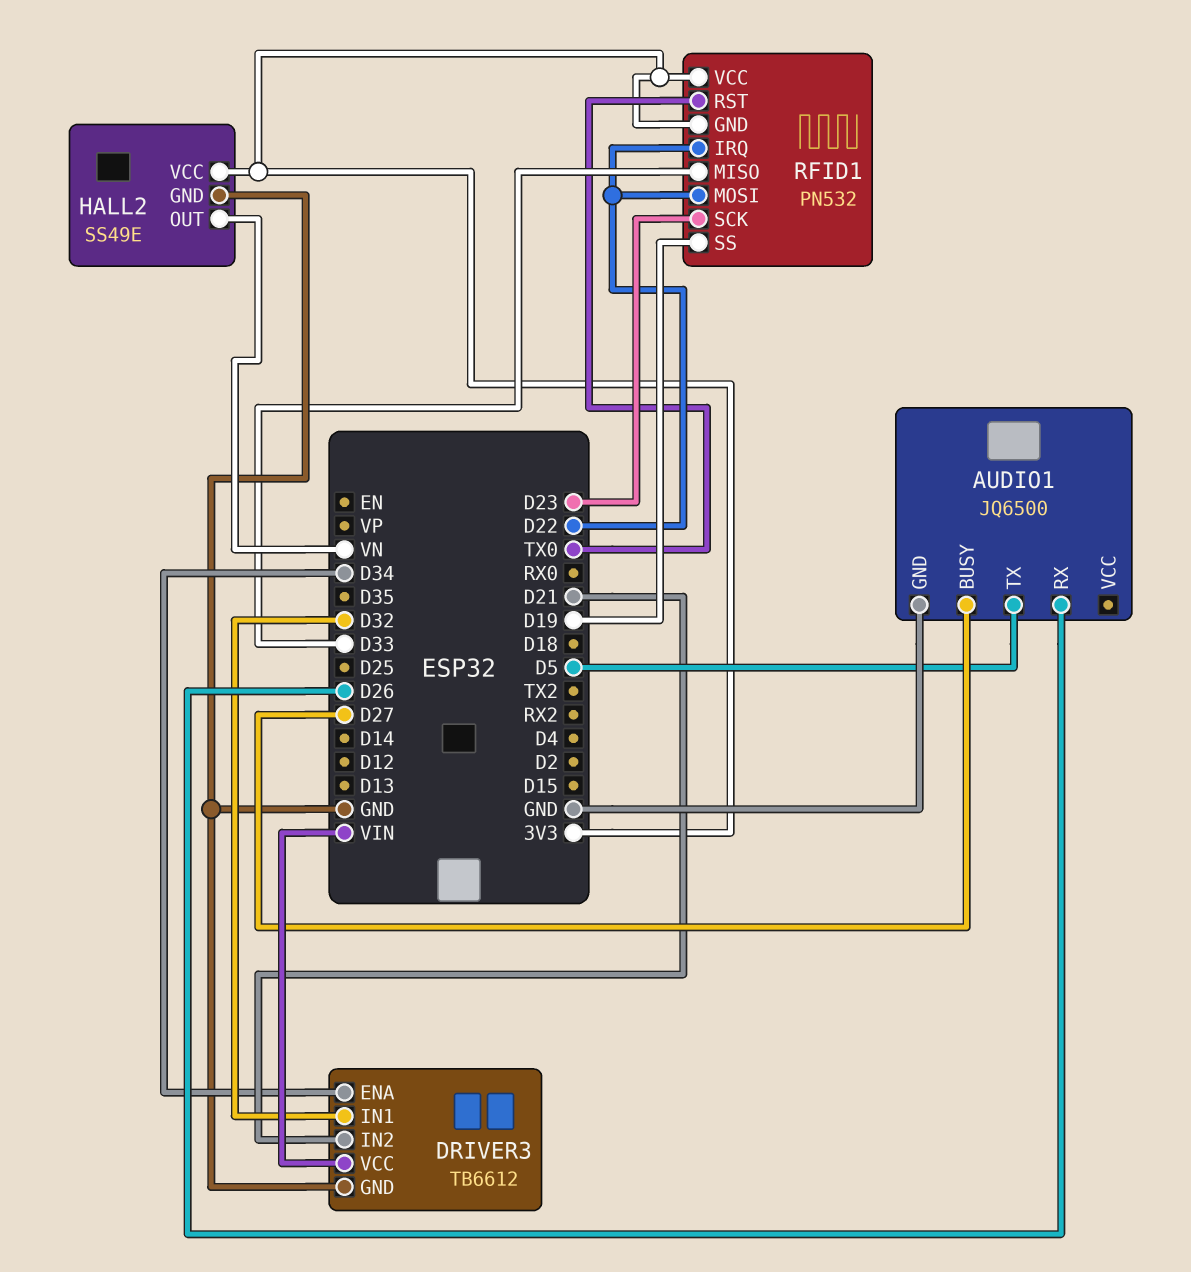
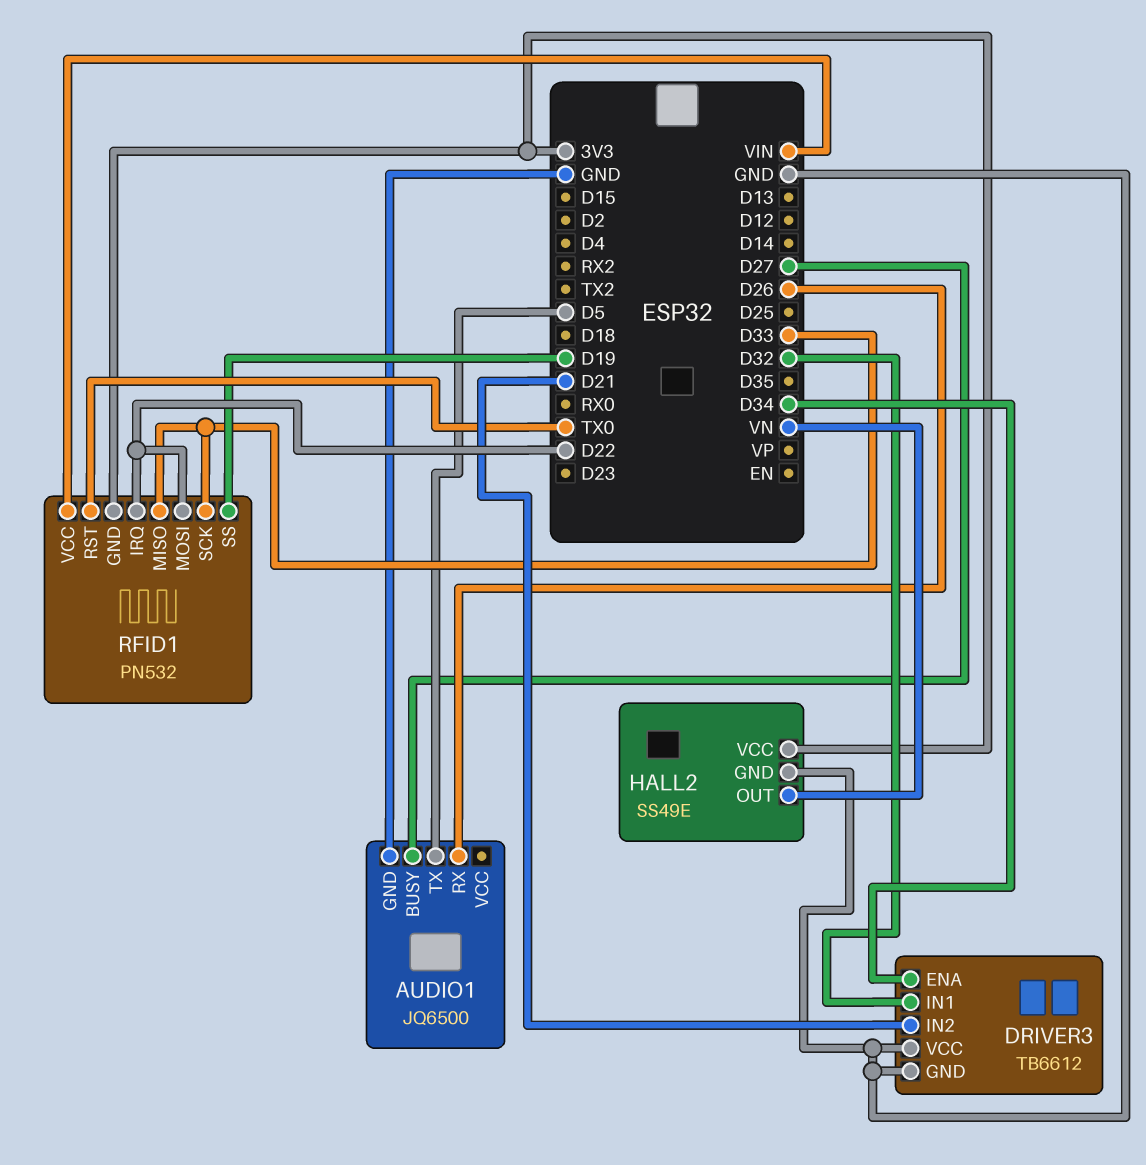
DRIVER3 pin VCC: VIN -> GND
RFID1 pin SCK: D23 -> D33
RFID1 pin VCC: 3V3 -> VIN

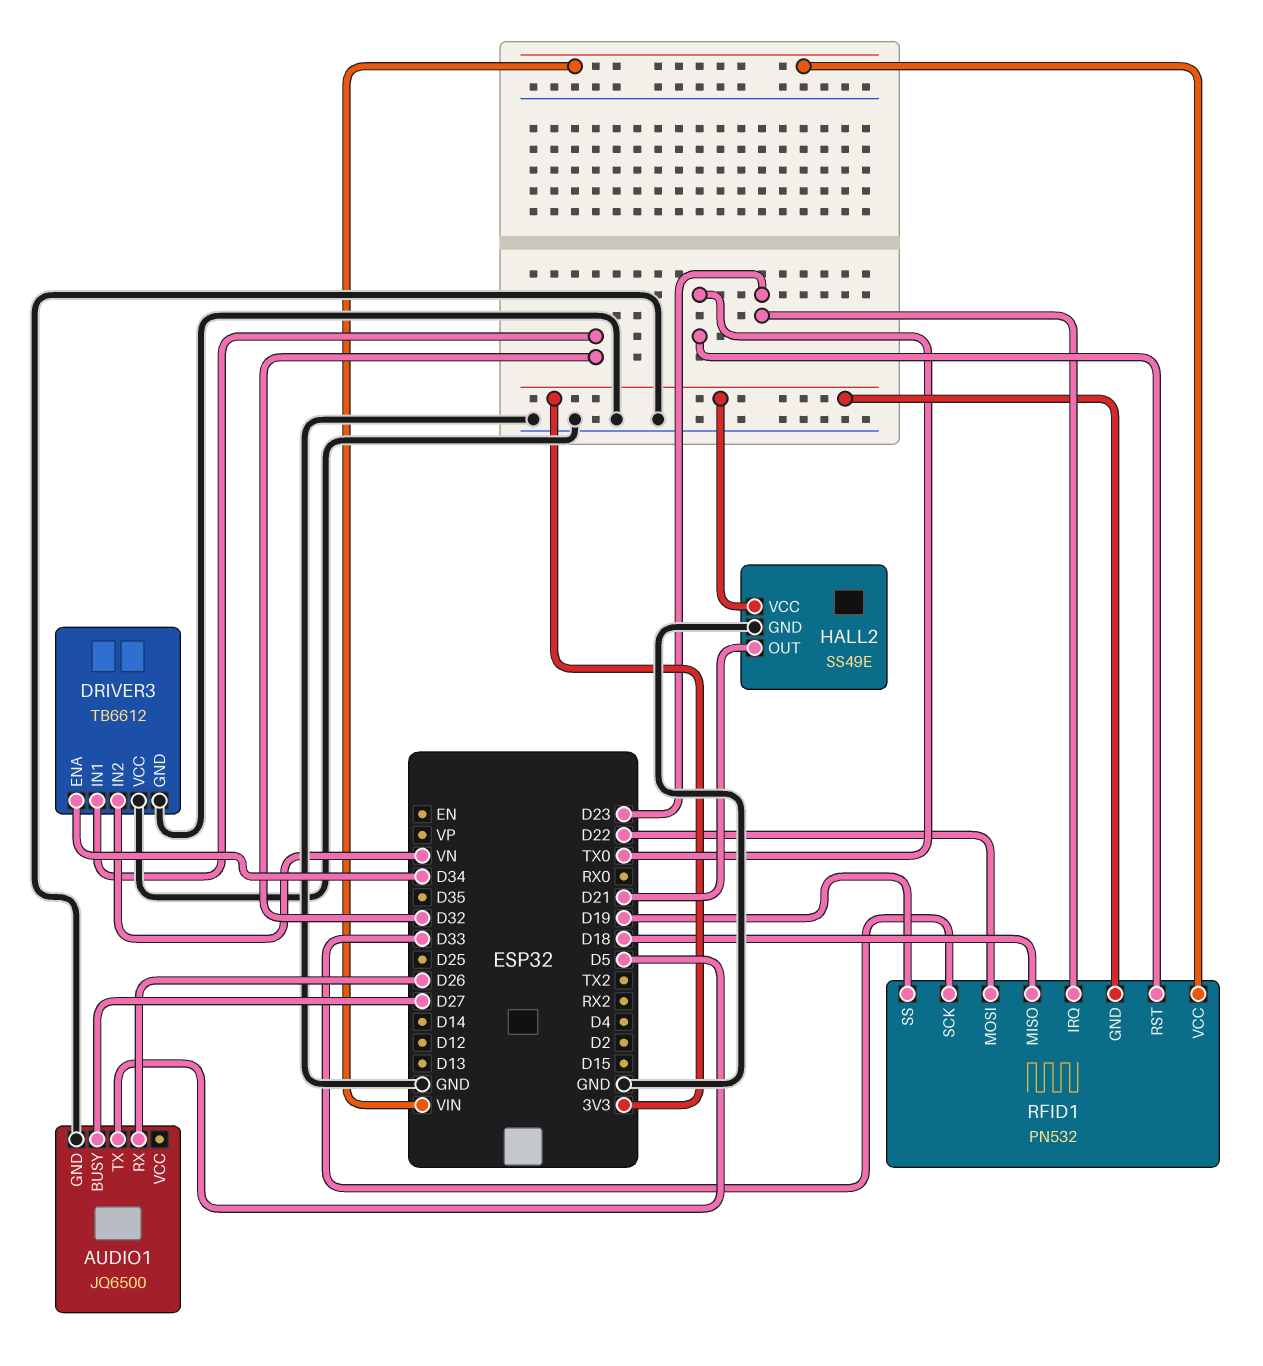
DRIVER3 pin IN2: D21 -> VN
HALL2 pin OUT: VN -> D21
RFID1 pin IRQ: D22 -> D23
RFID1 pin MISO: D33 -> D18

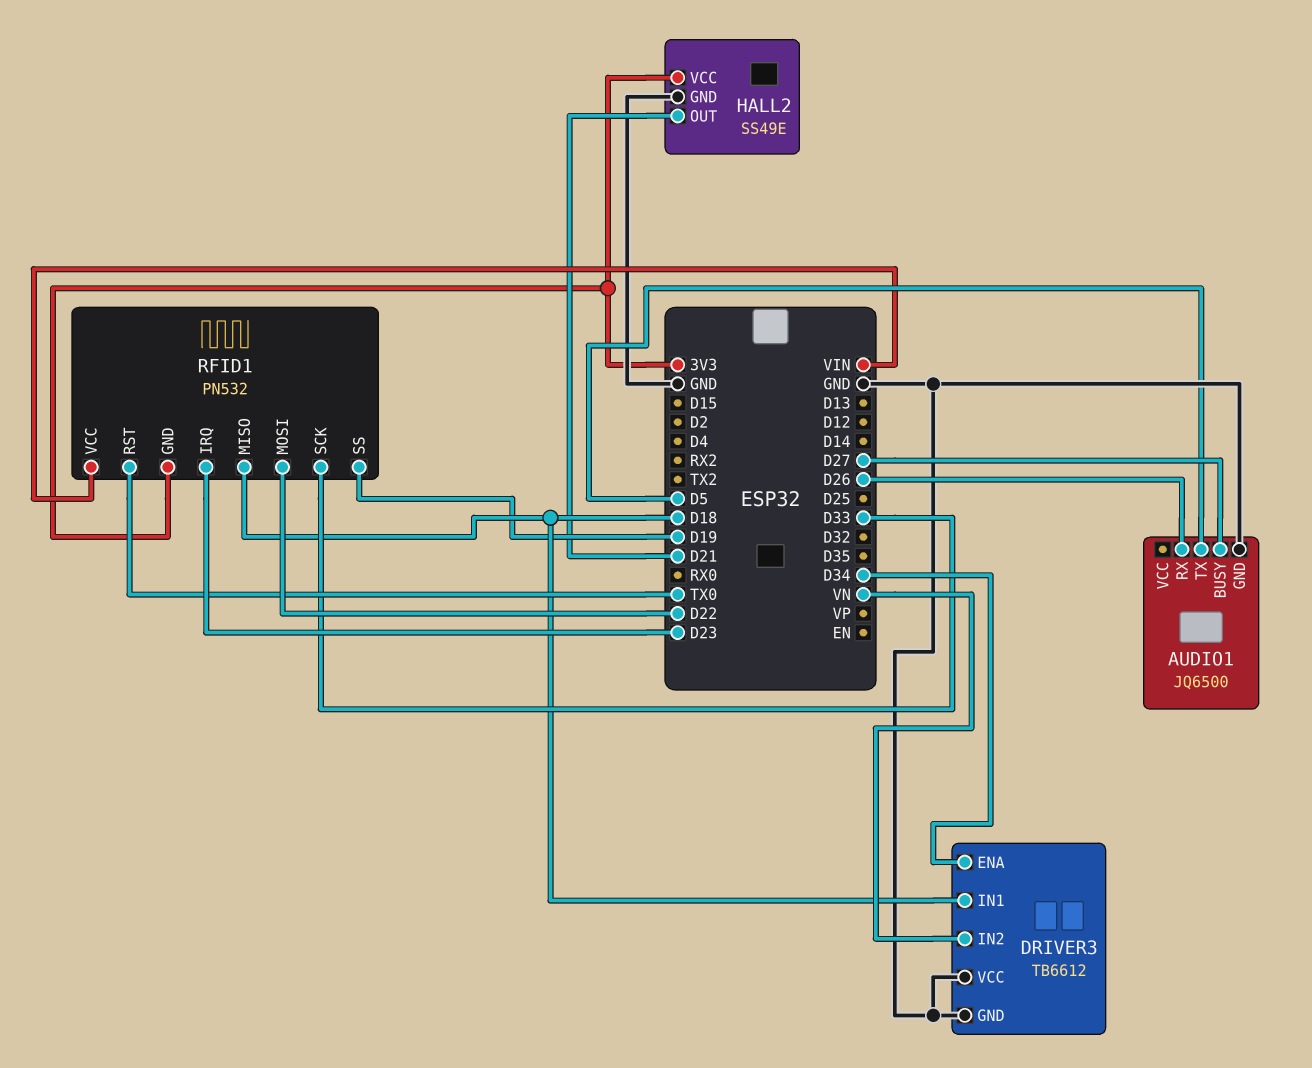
DRIVER3 pin IN1: D32 -> D18

